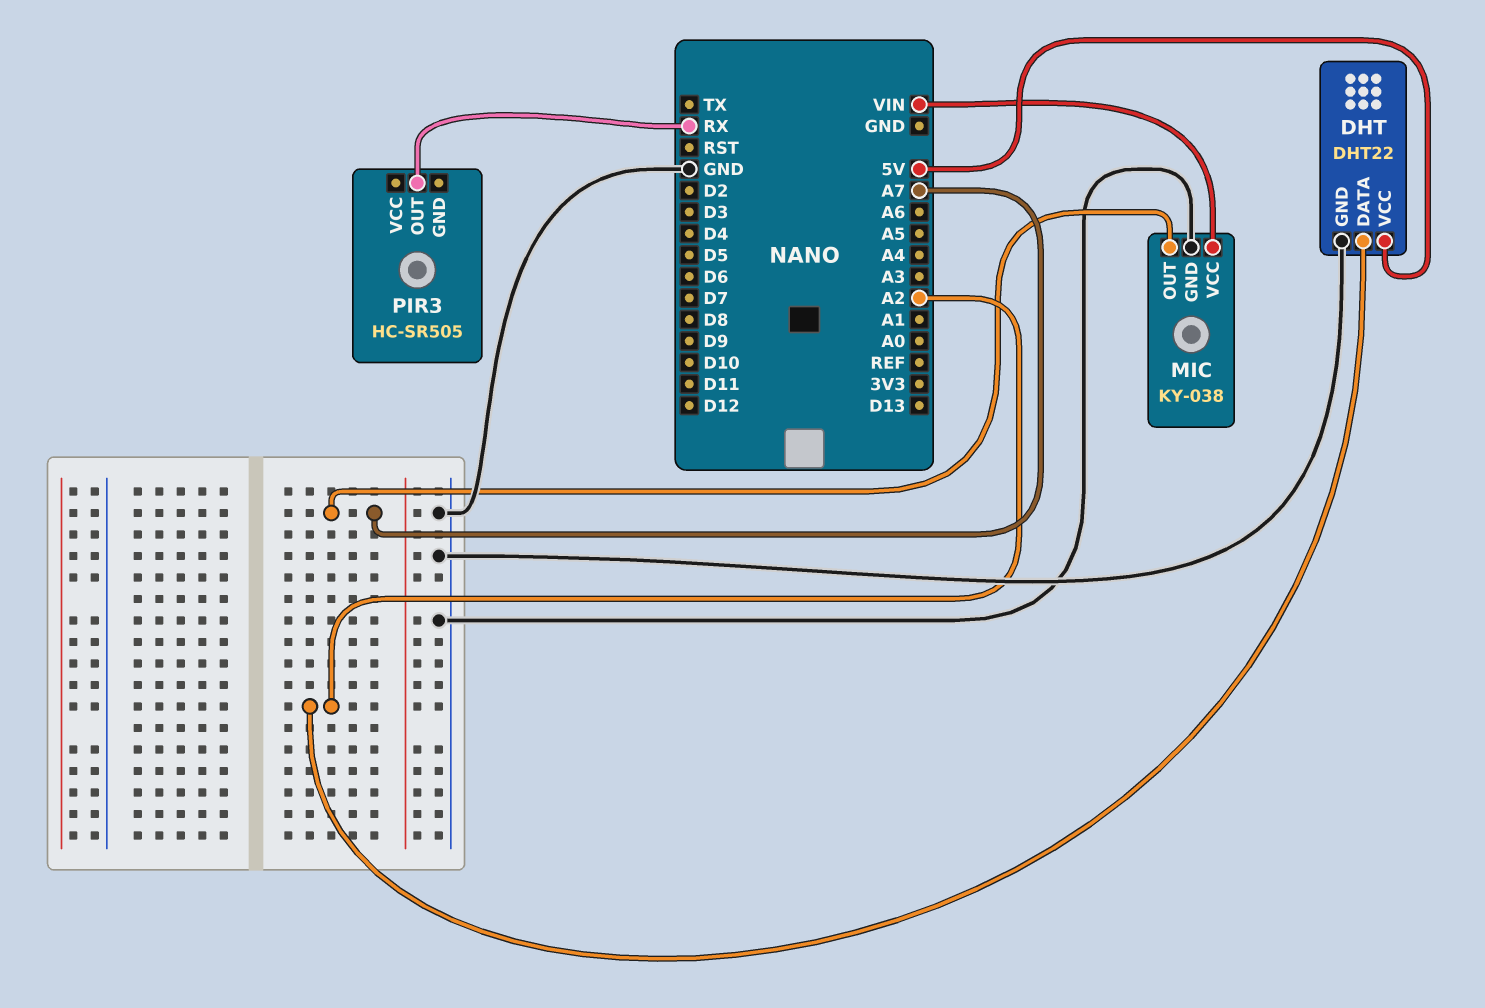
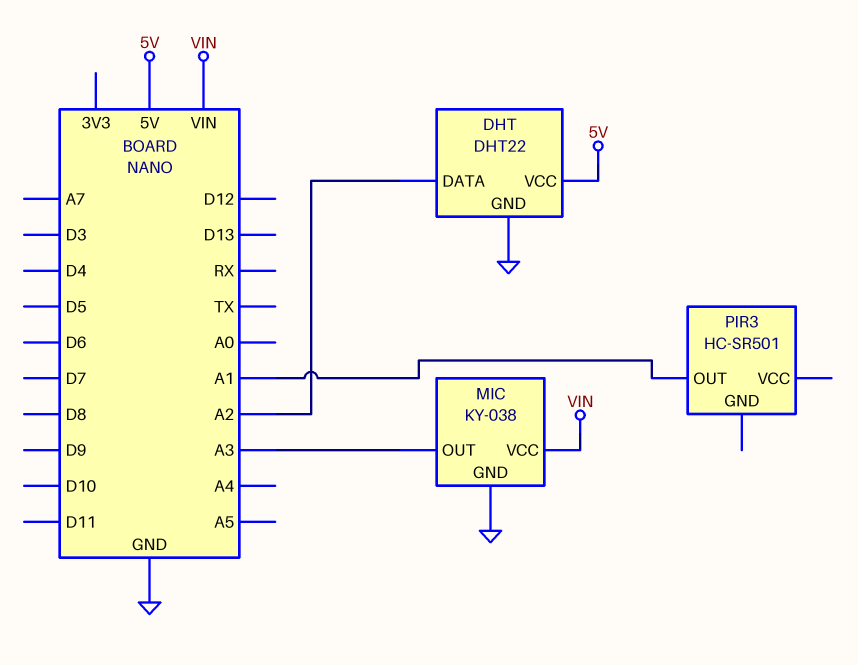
MIC pin OUT: A7 -> A3
PIR3: HC-SR505 -> HC-SR501
PIR3 pin OUT: RX -> A1

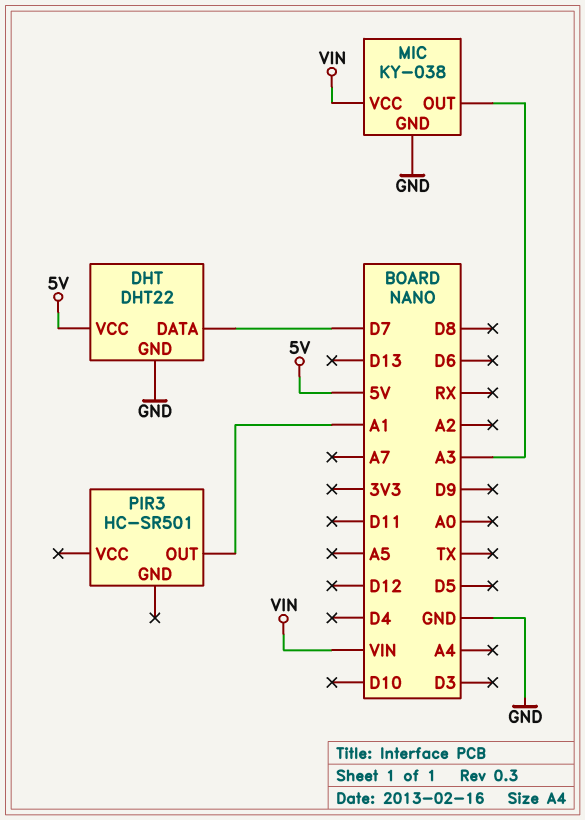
DHT pin DATA: A2 -> D7

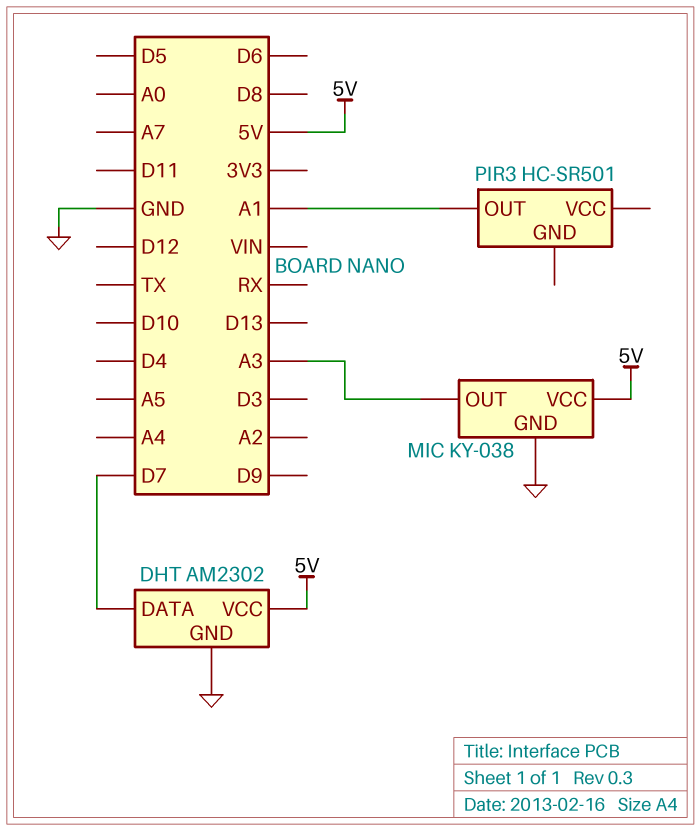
DHT: DHT22 -> AM2302
MIC pin VCC: VIN -> 5V

